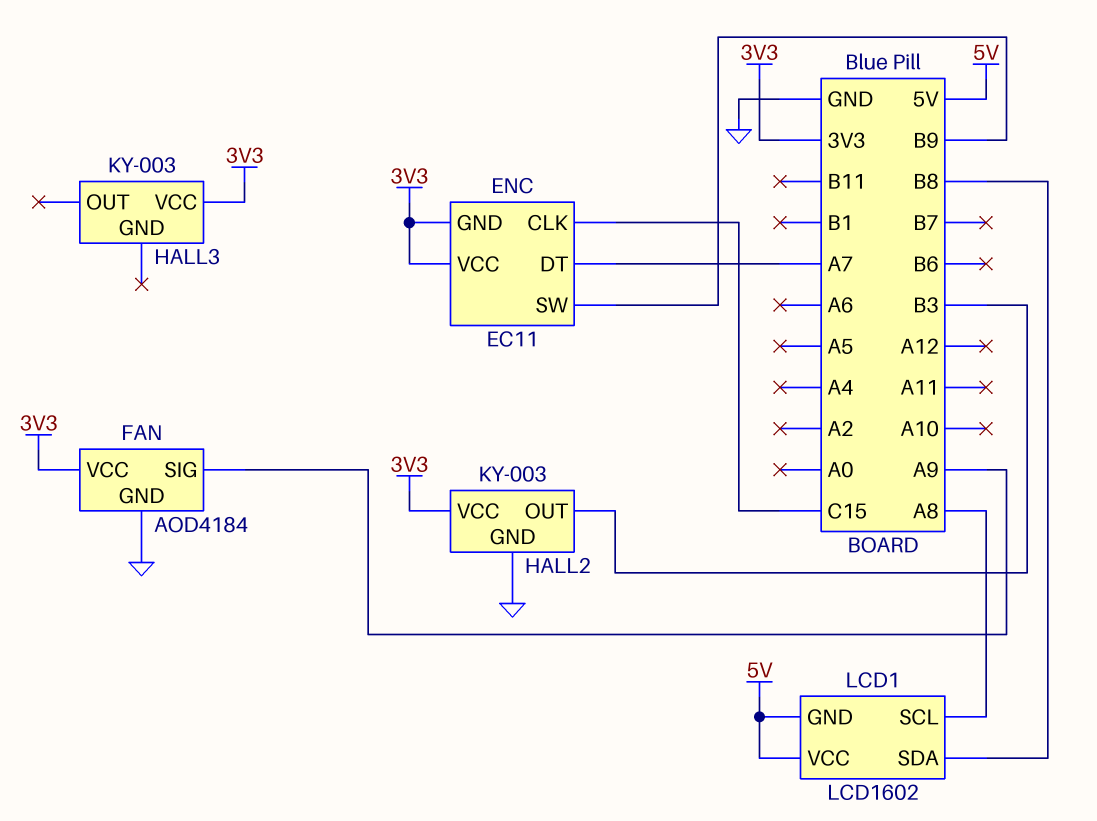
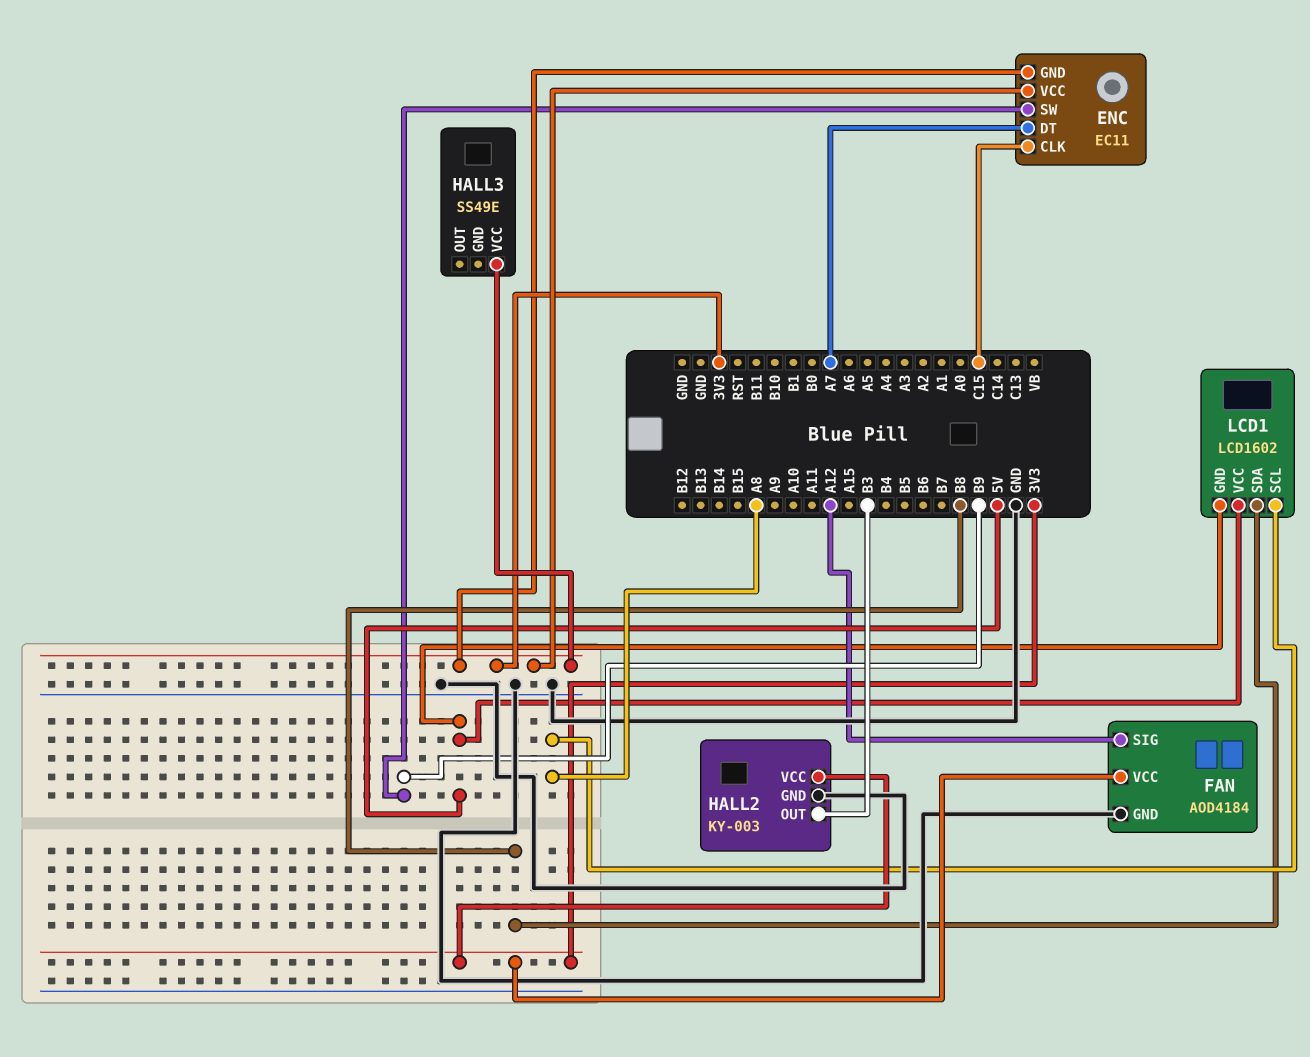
FAN pin SIG: A9 -> A12
HALL3: KY-003 -> SS49E

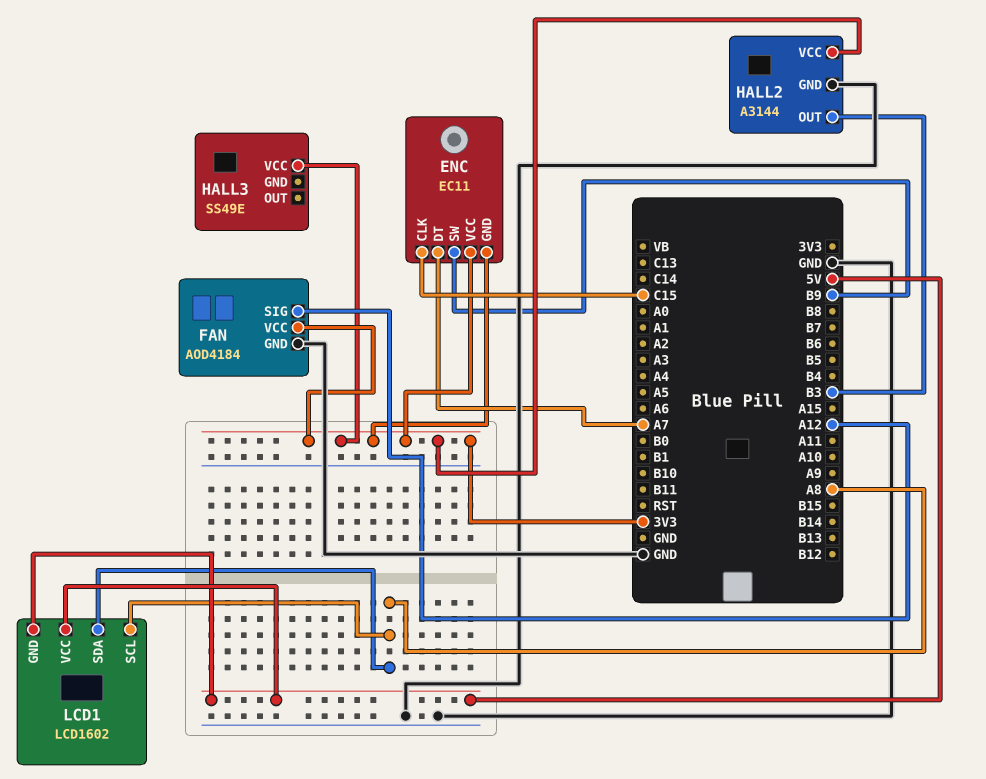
HALL2: KY-003 -> A3144
LCD1 pin SDA: B8 -> A8

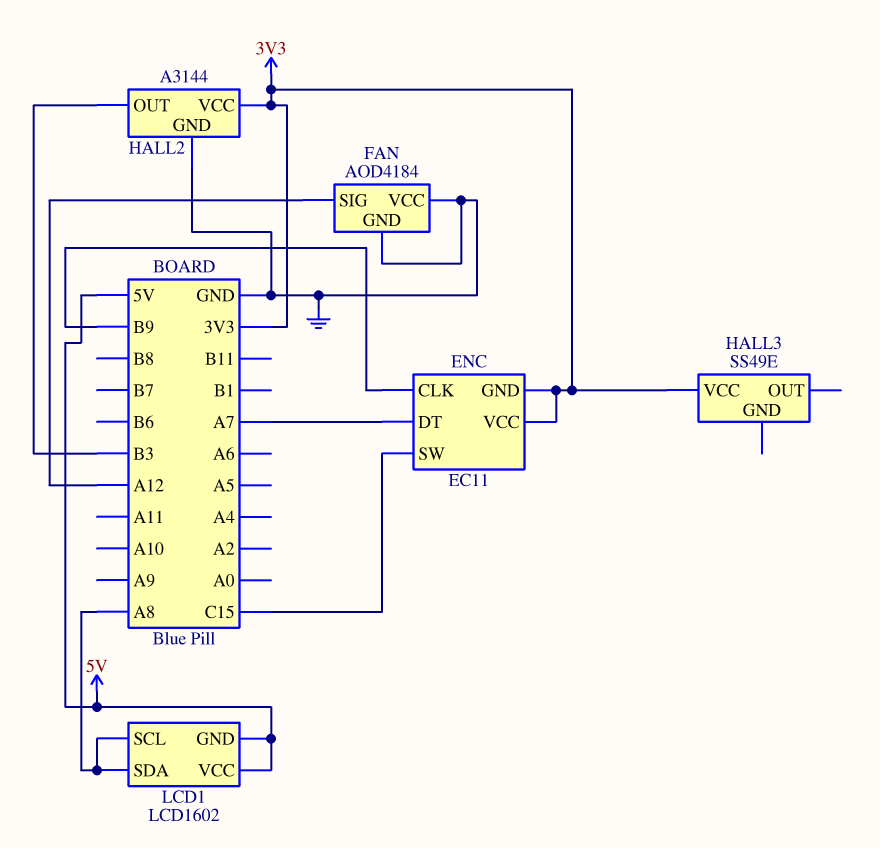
ENC pin CLK: C15 -> B9
ENC pin SW: B9 -> C15
FAN pin VCC: 3V3 -> GND

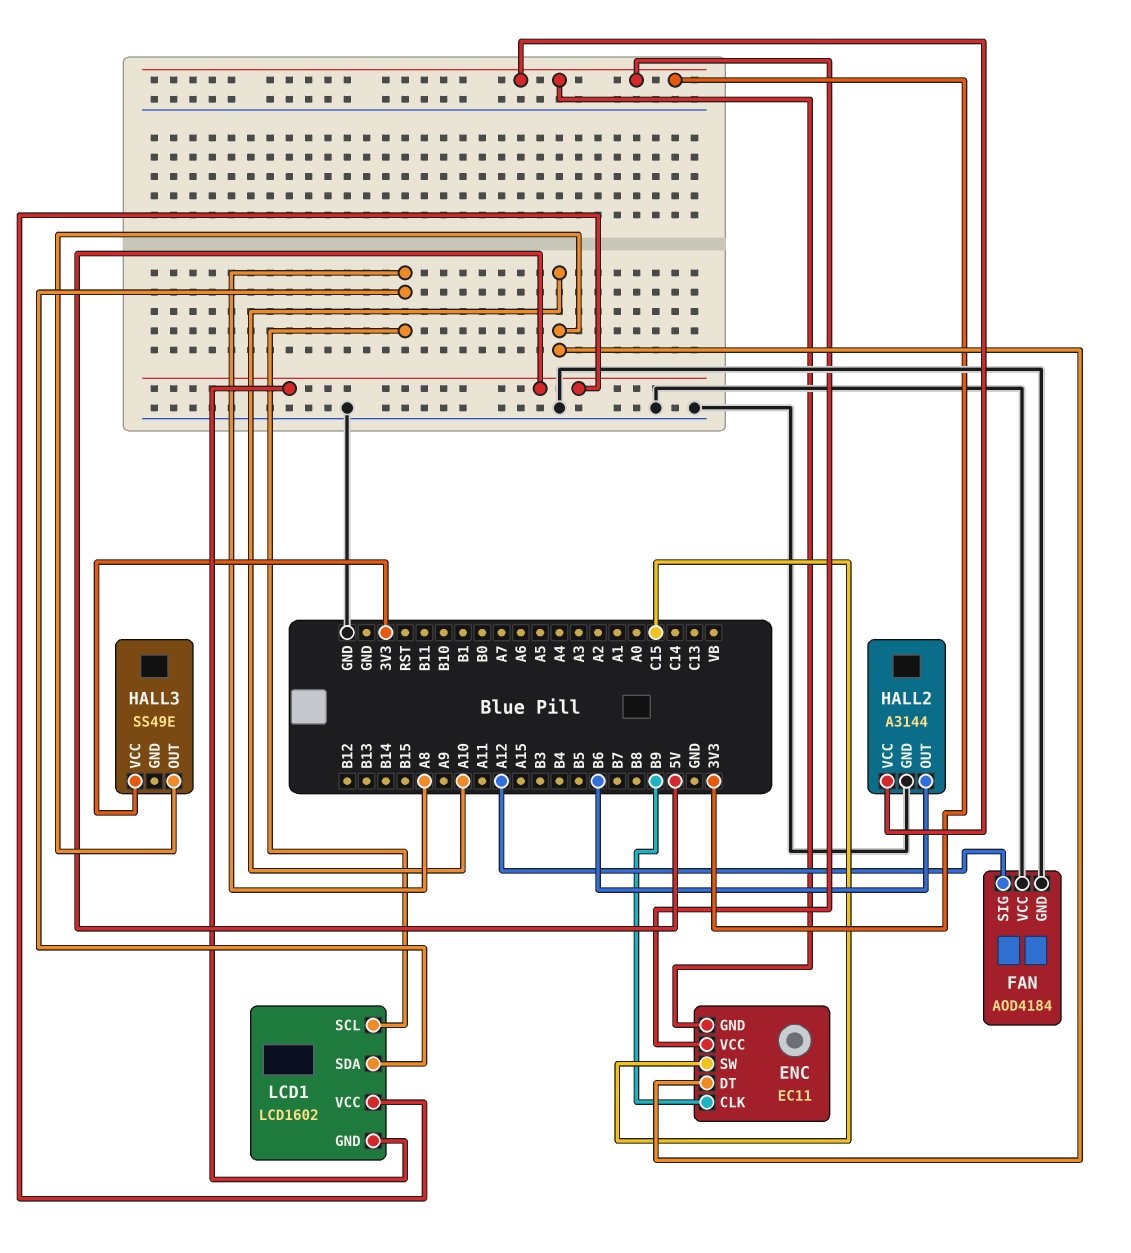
ENC pin DT: A7 -> A10
HALL2 pin OUT: B3 -> B6
HALL3 pin OUT: none -> A10

